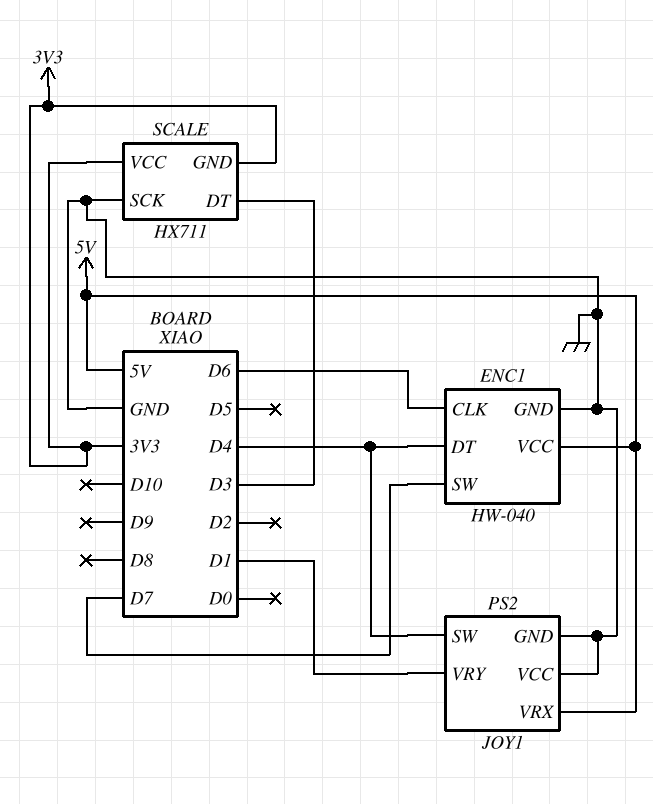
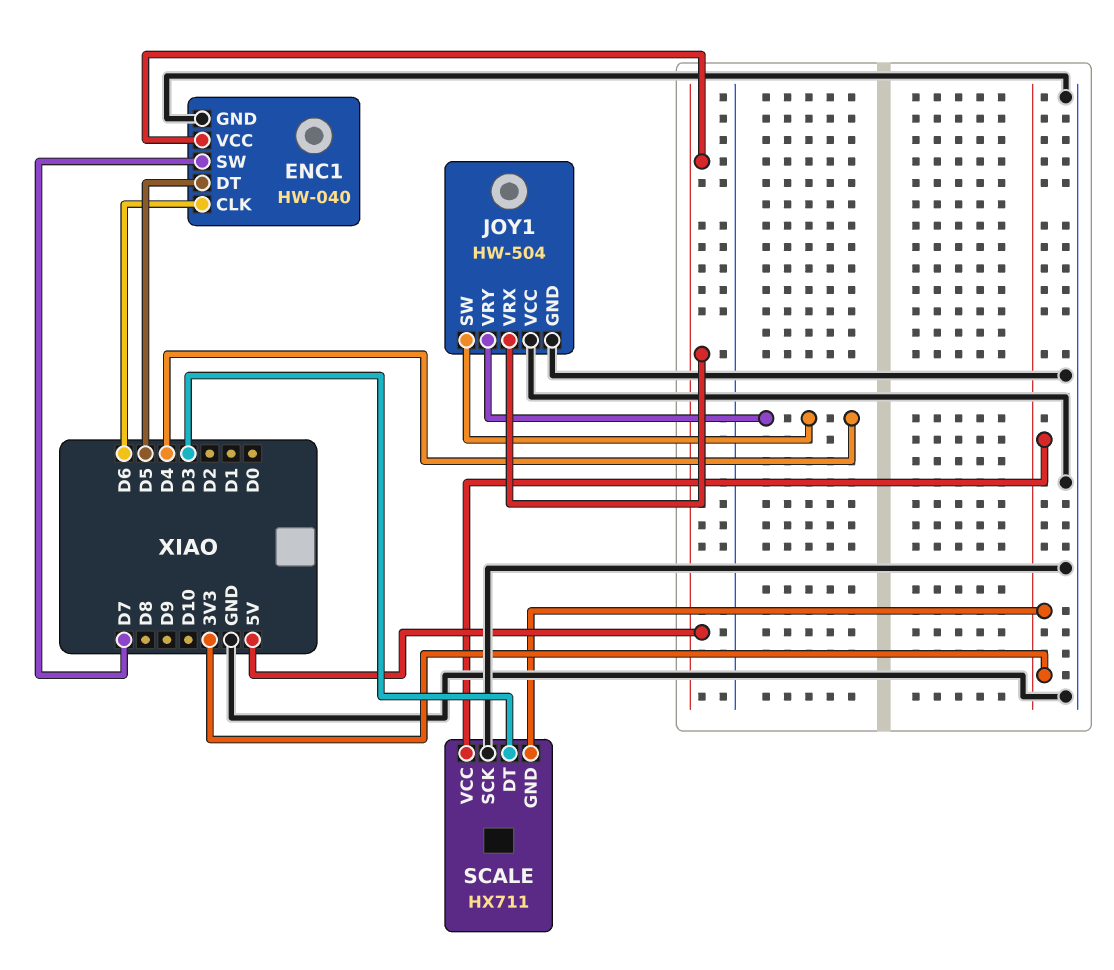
ENC1 pin DT: D4 -> D5
JOY1: PS2 -> HW-504
JOY1 pin VRY: D1 -> D4

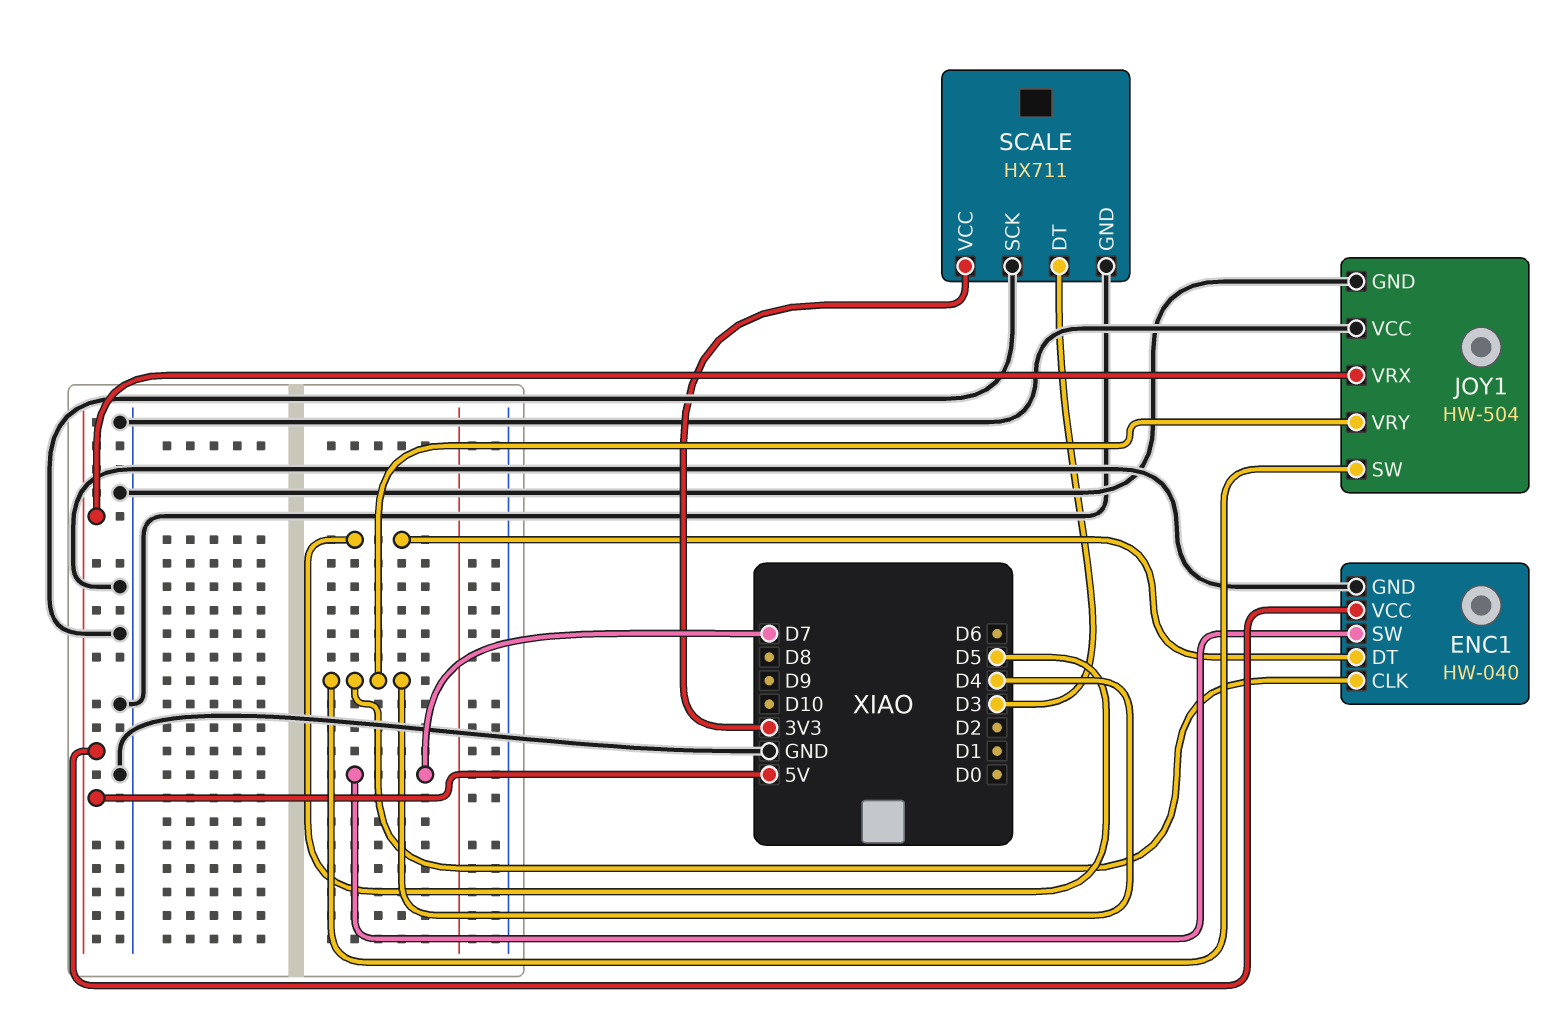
ENC1 pin CLK: D6 -> D4
SCALE pin GND: 3V3 -> GND

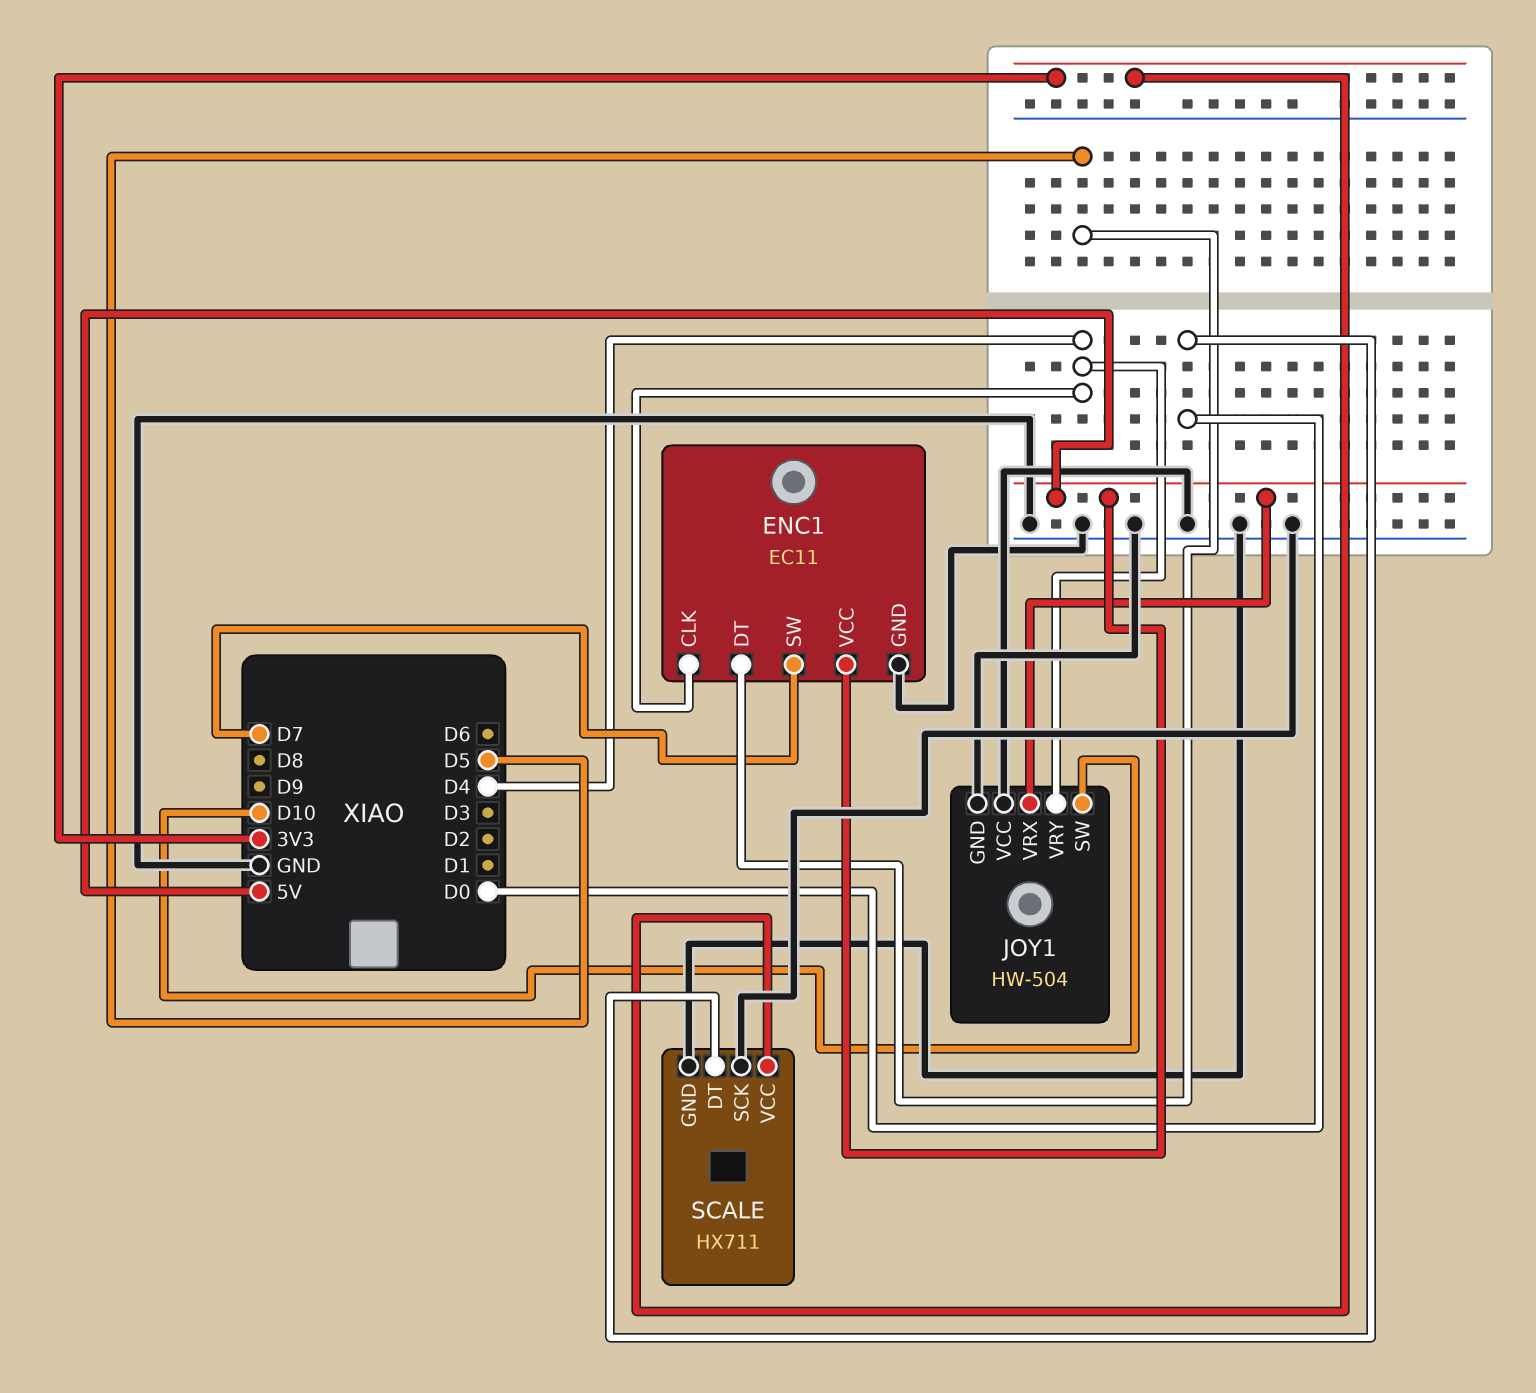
ENC1: HW-040 -> EC11
JOY1 pin SW: D4 -> D10
SCALE pin DT: D3 -> D0

